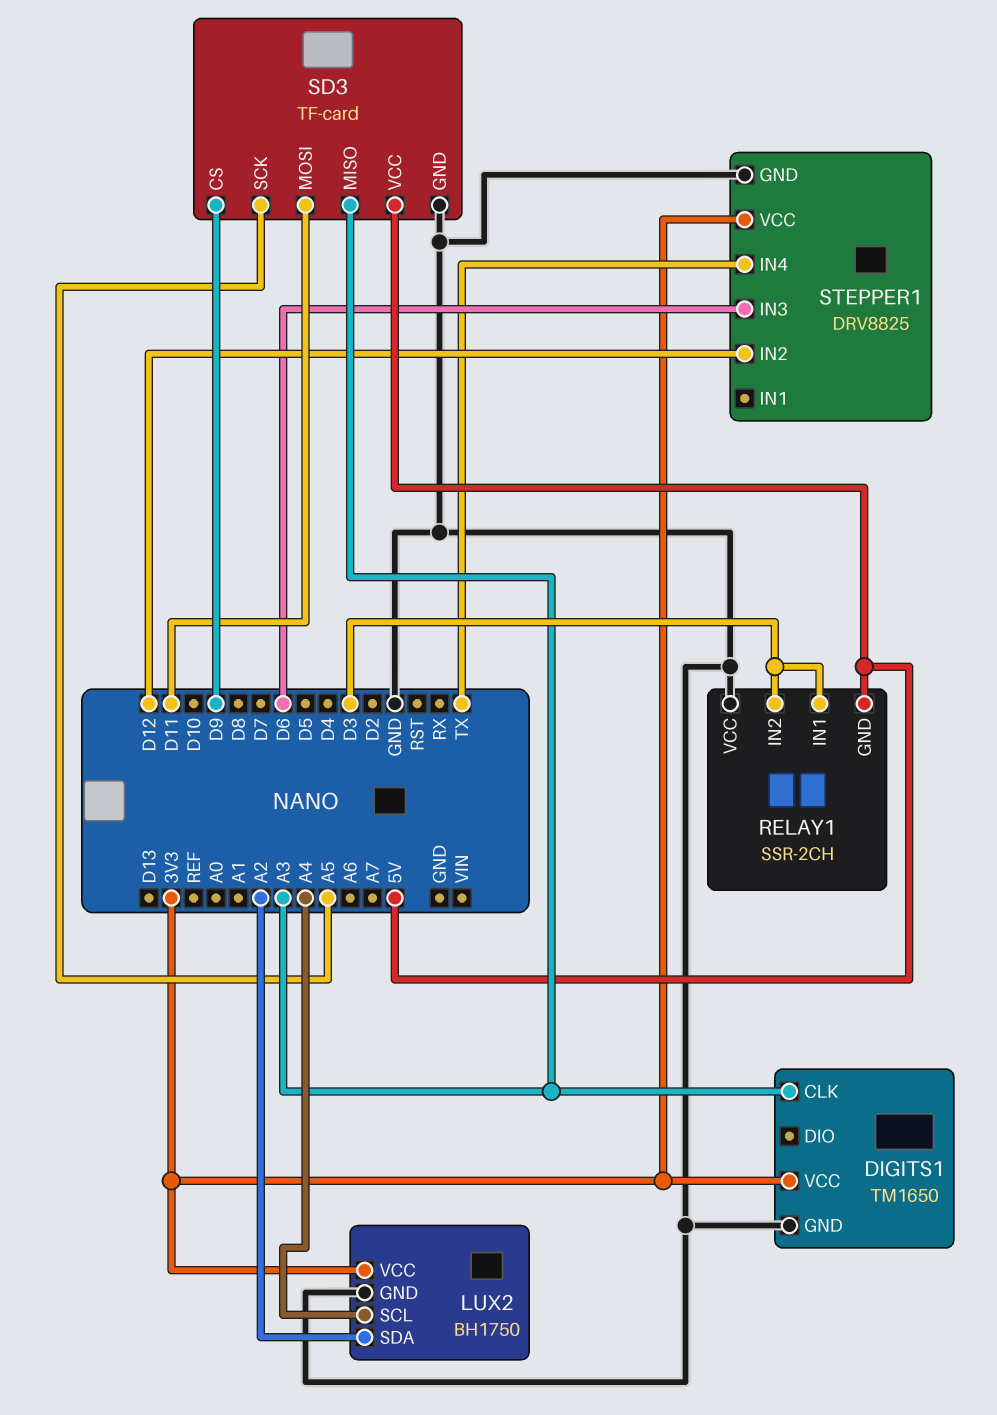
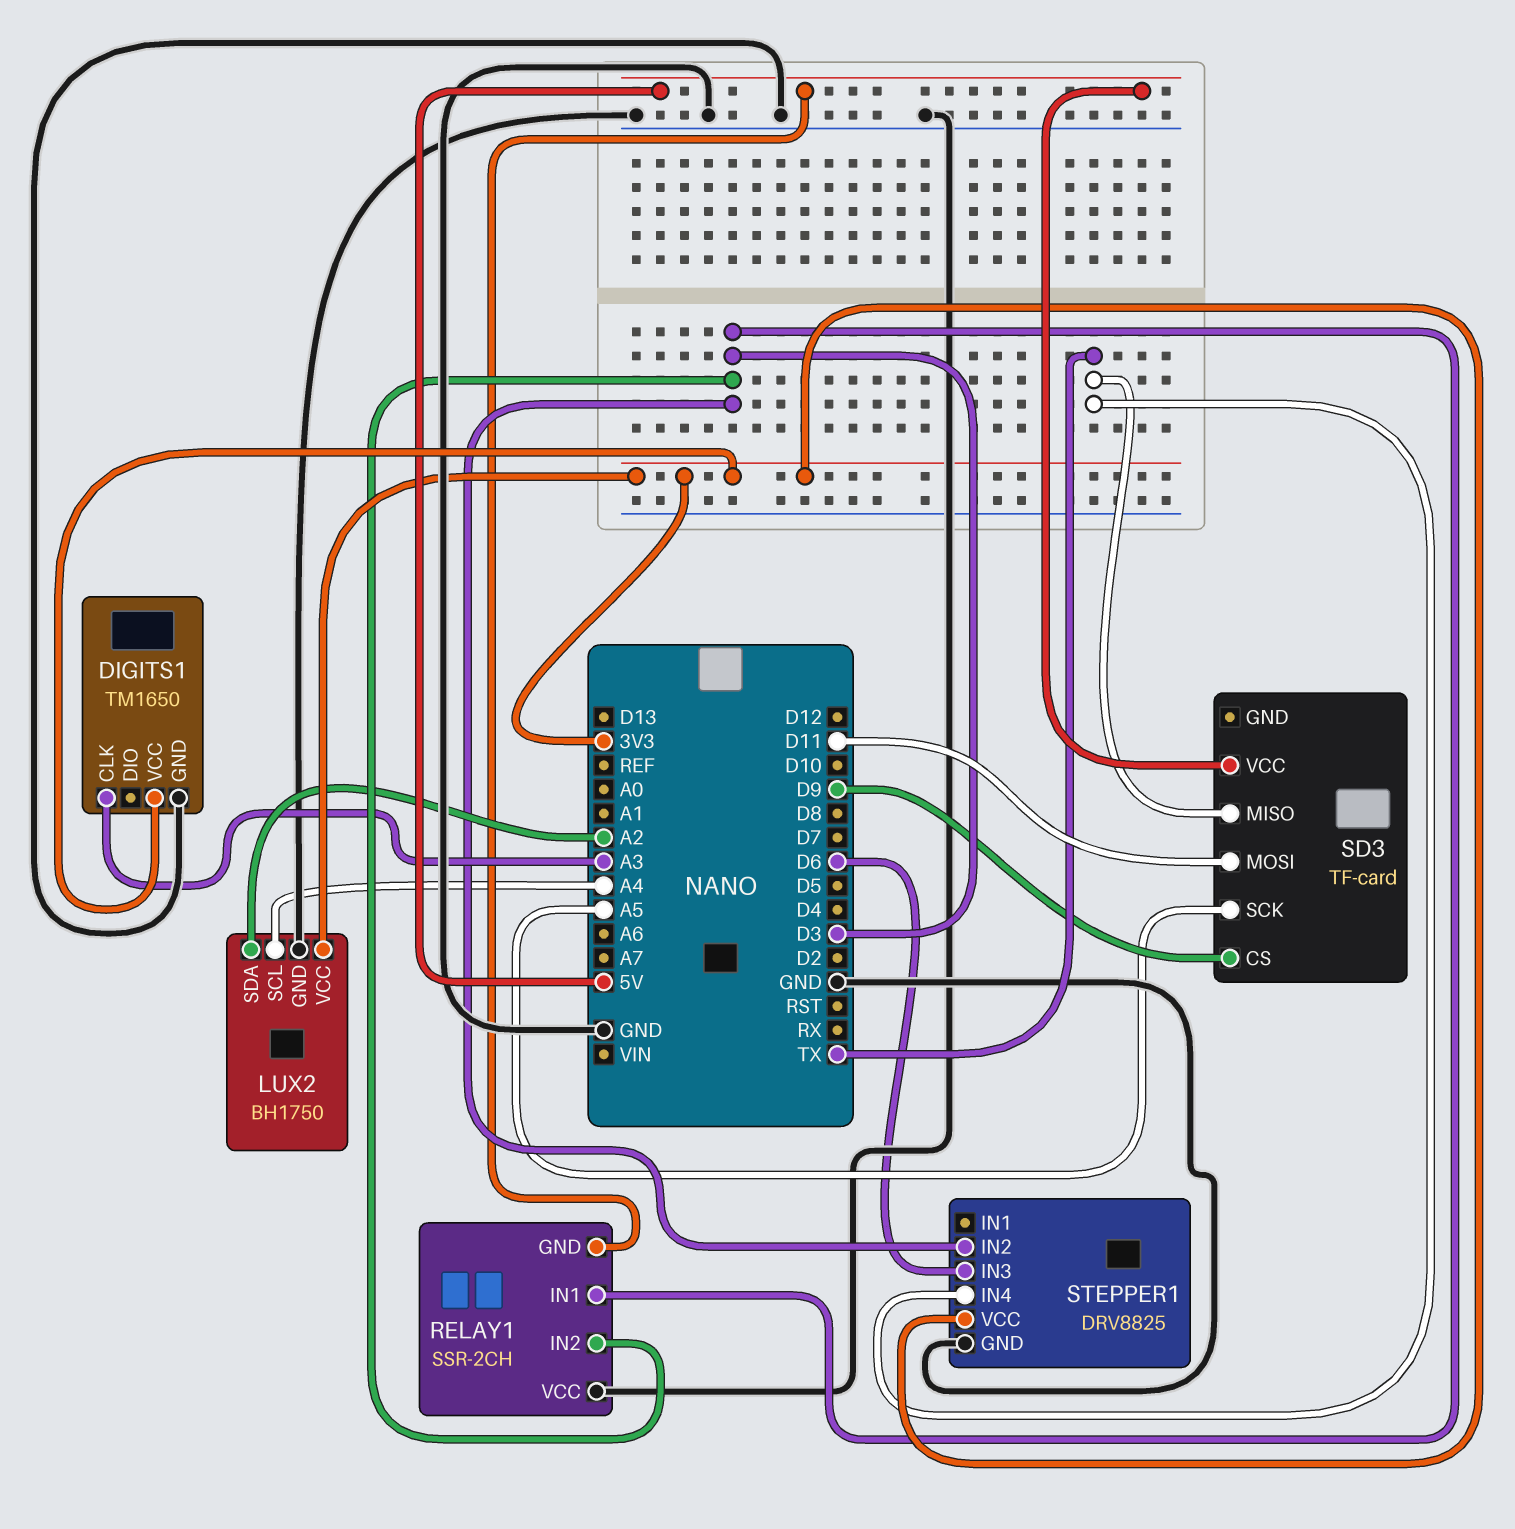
SD3 pin GND: GND -> none
SD3 pin MISO: A3 -> TX
STEPPER1 pin IN2: D12 -> D3

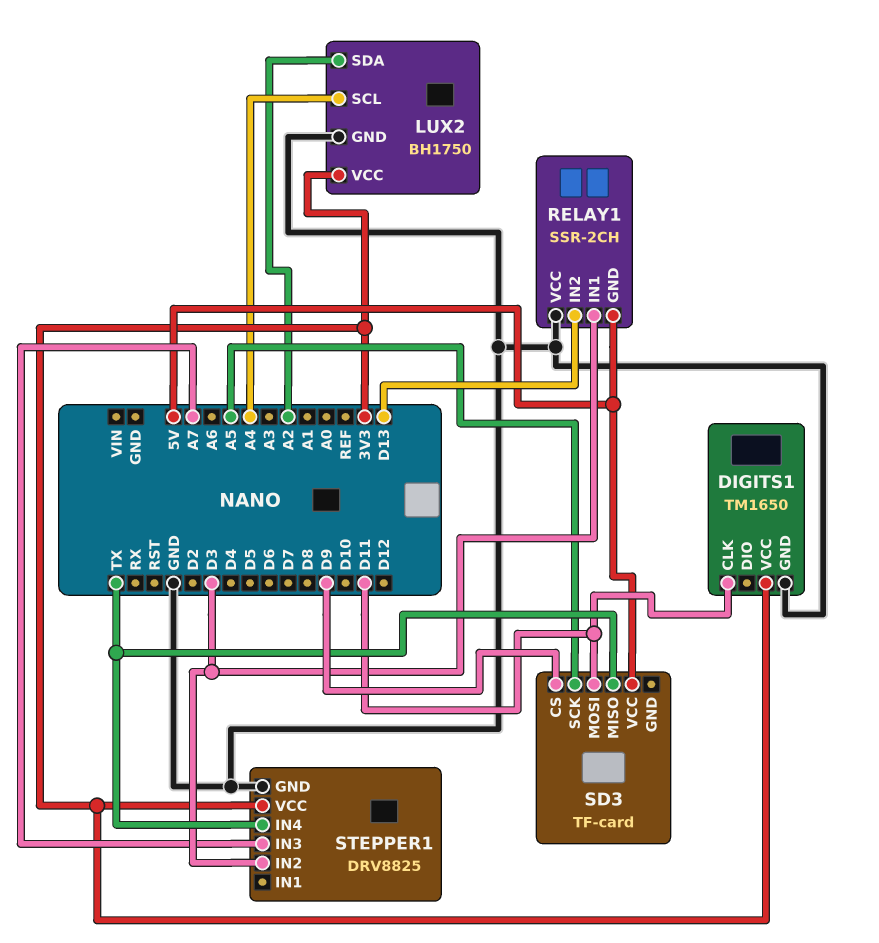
DIGITS1 pin CLK: A3 -> D11
RELAY1 pin IN2: D3 -> D13
STEPPER1 pin IN3: D6 -> A7

